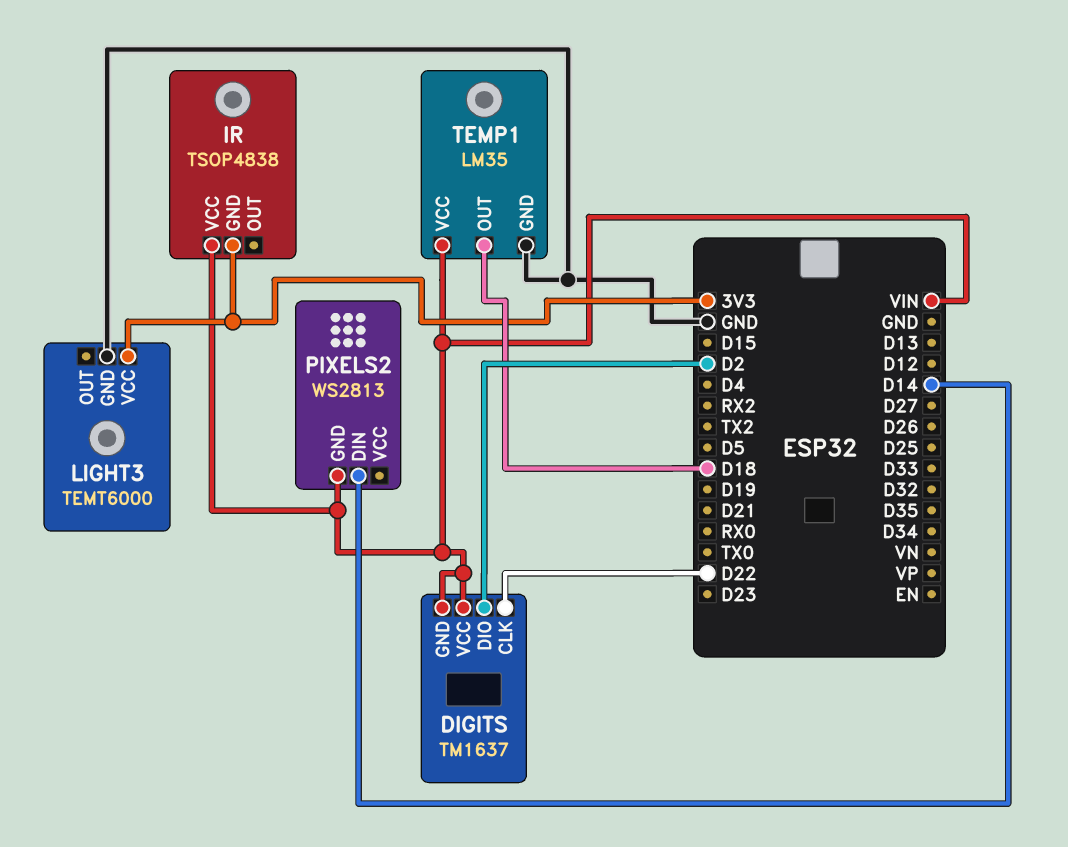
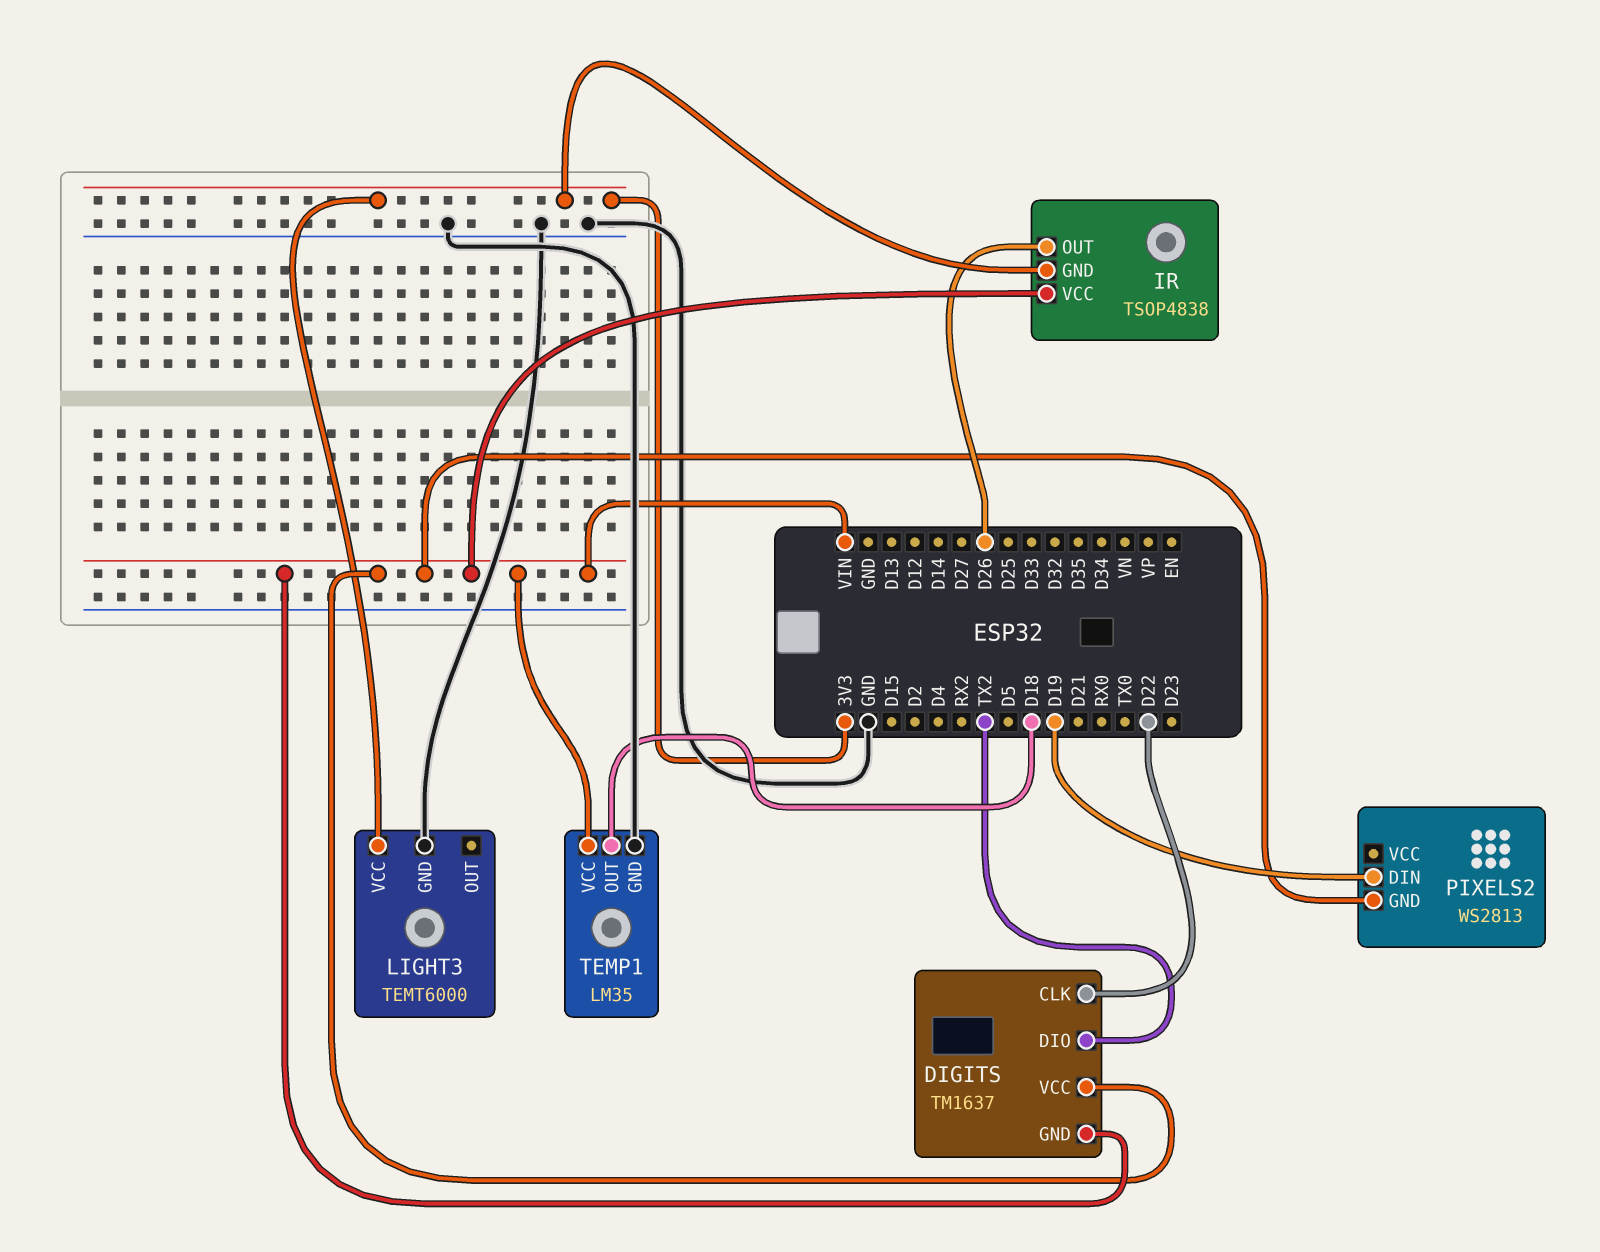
DIGITS pin DIO: D2 -> TX2
IR pin OUT: none -> D26
PIXELS2 pin DIN: D14 -> D19

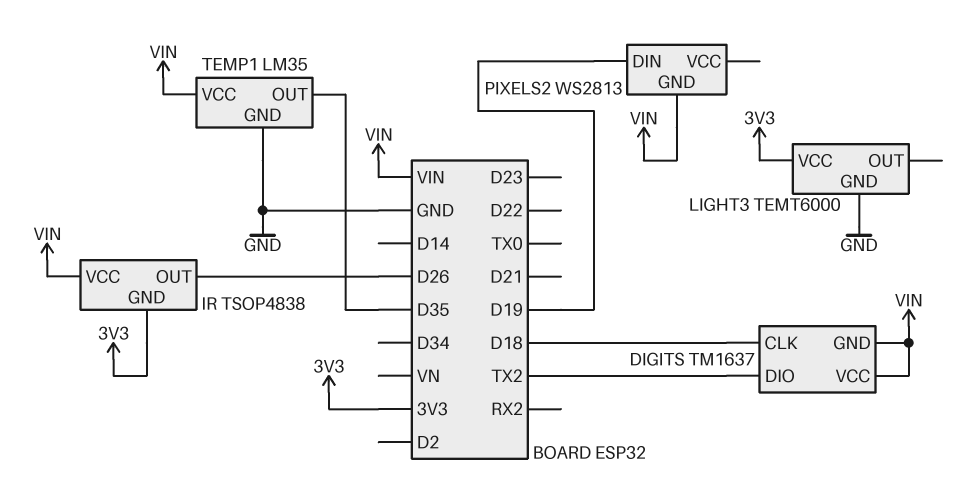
DIGITS pin CLK: D22 -> D18
TEMP1 pin OUT: D18 -> D35

